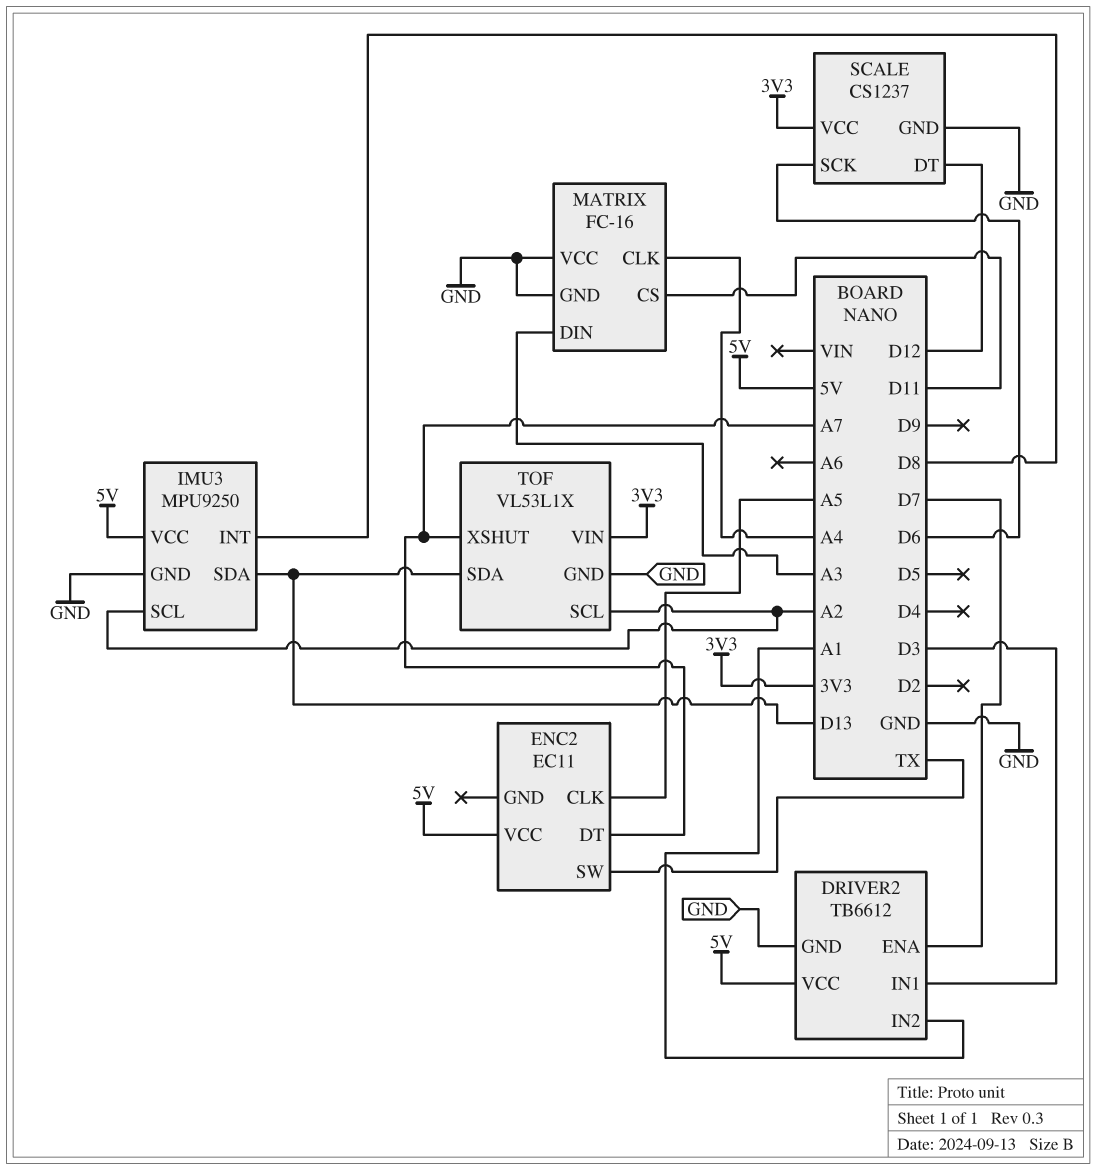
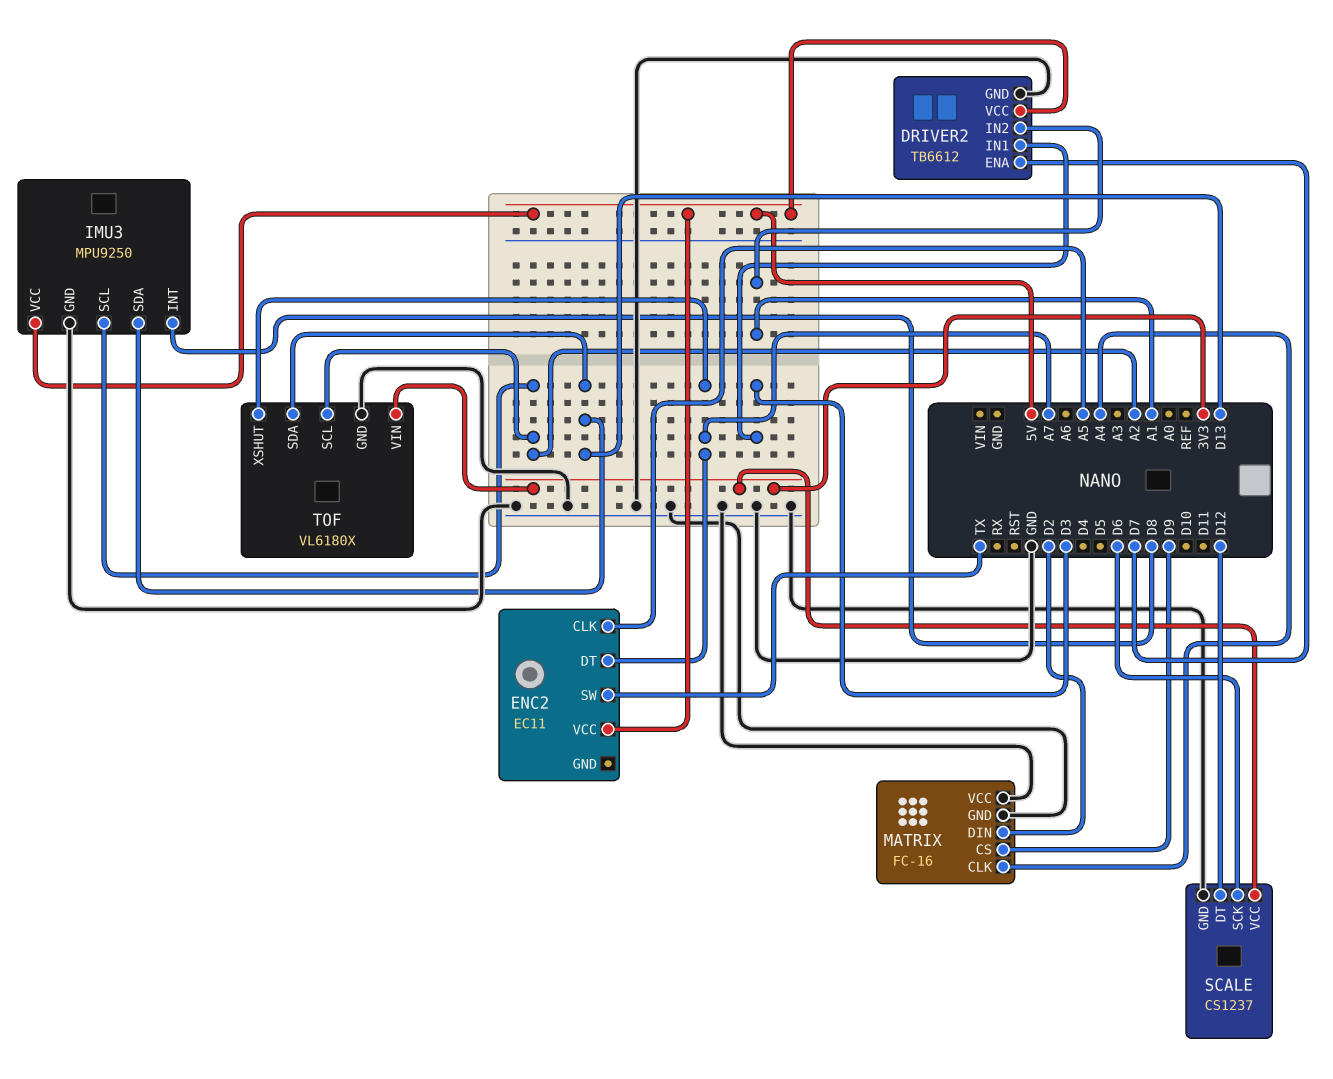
MATRIX pin CS: D11 -> D9
MATRIX pin DIN: A3 -> D2
TOF: VL53L1X -> VL6180X

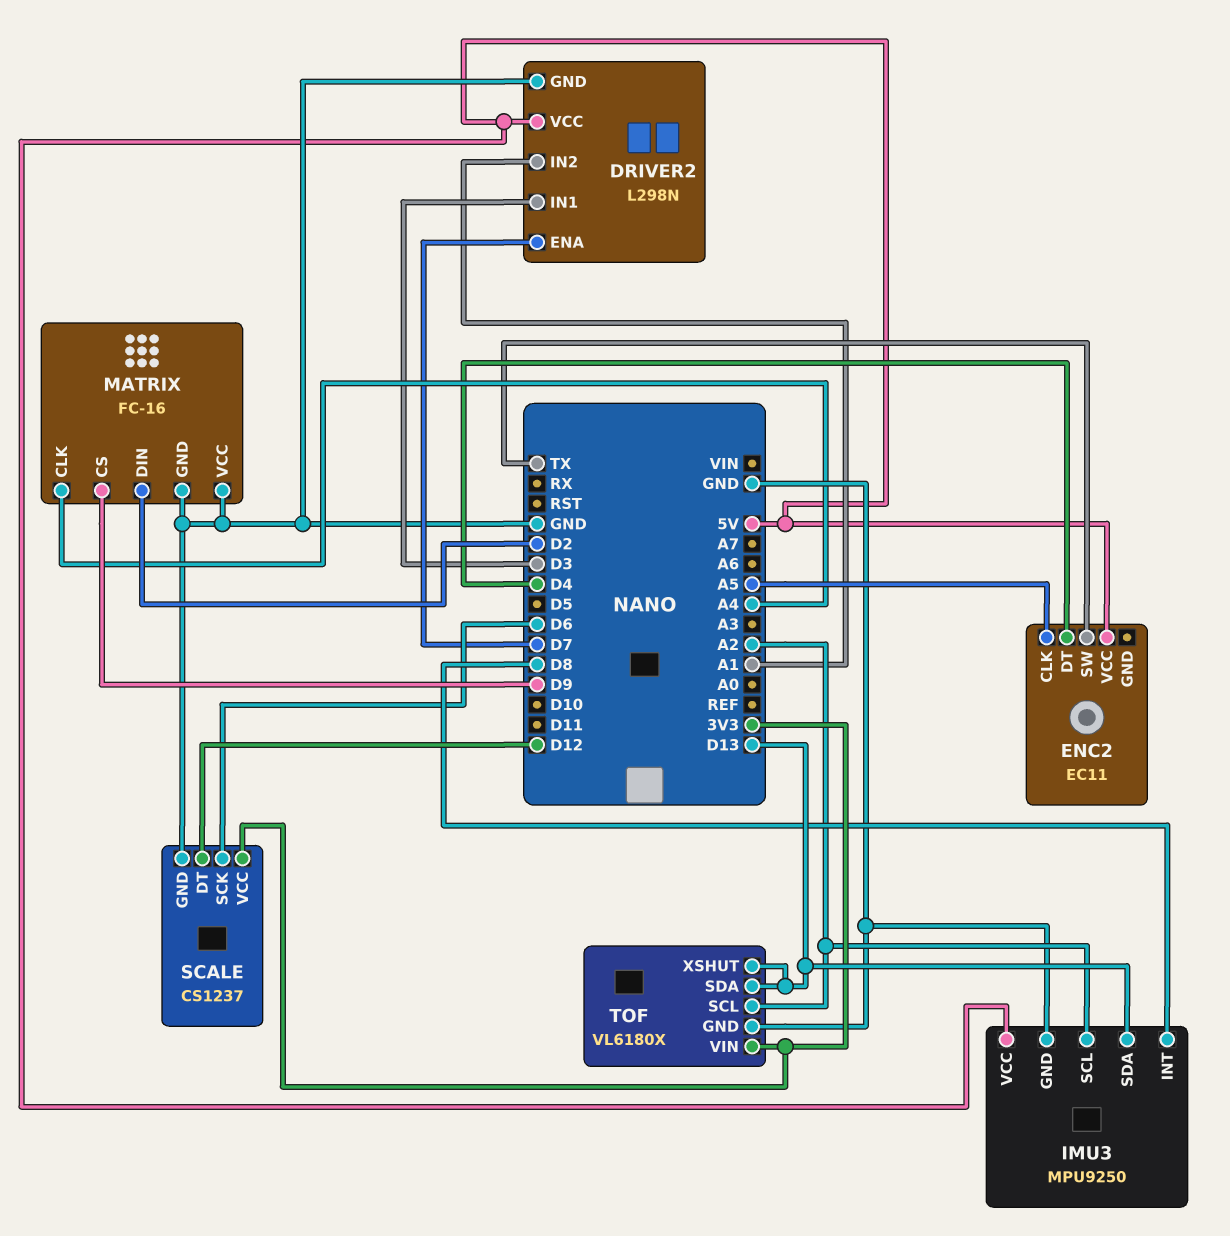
DRIVER2: TB6612 -> L298N
ENC2 pin DT: A7 -> D4
TOF pin XSHUT: A7 -> D13

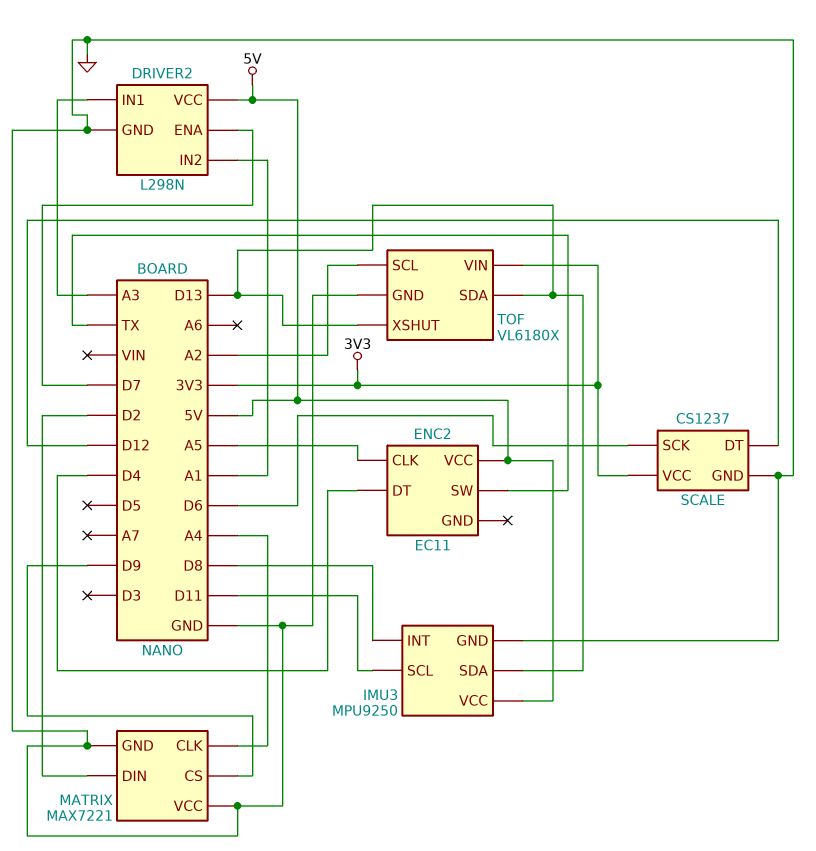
DRIVER2 pin IN1: D3 -> A3
IMU3 pin SCL: A2 -> D11
MATRIX: FC-16 -> MAX7221

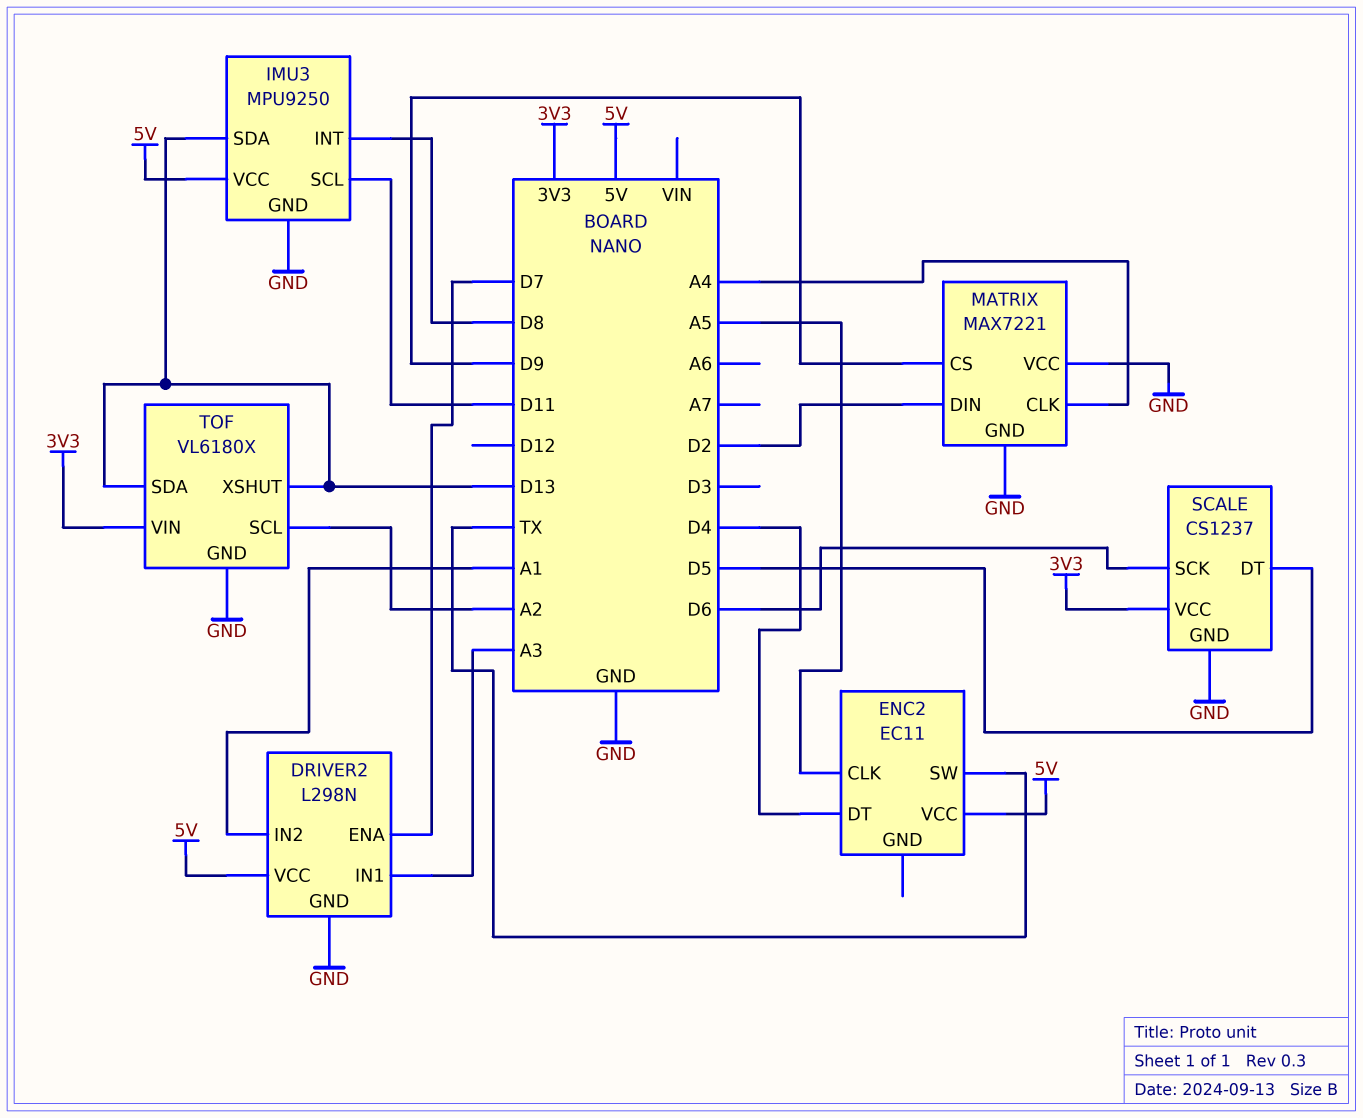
SCALE pin DT: D12 -> D5

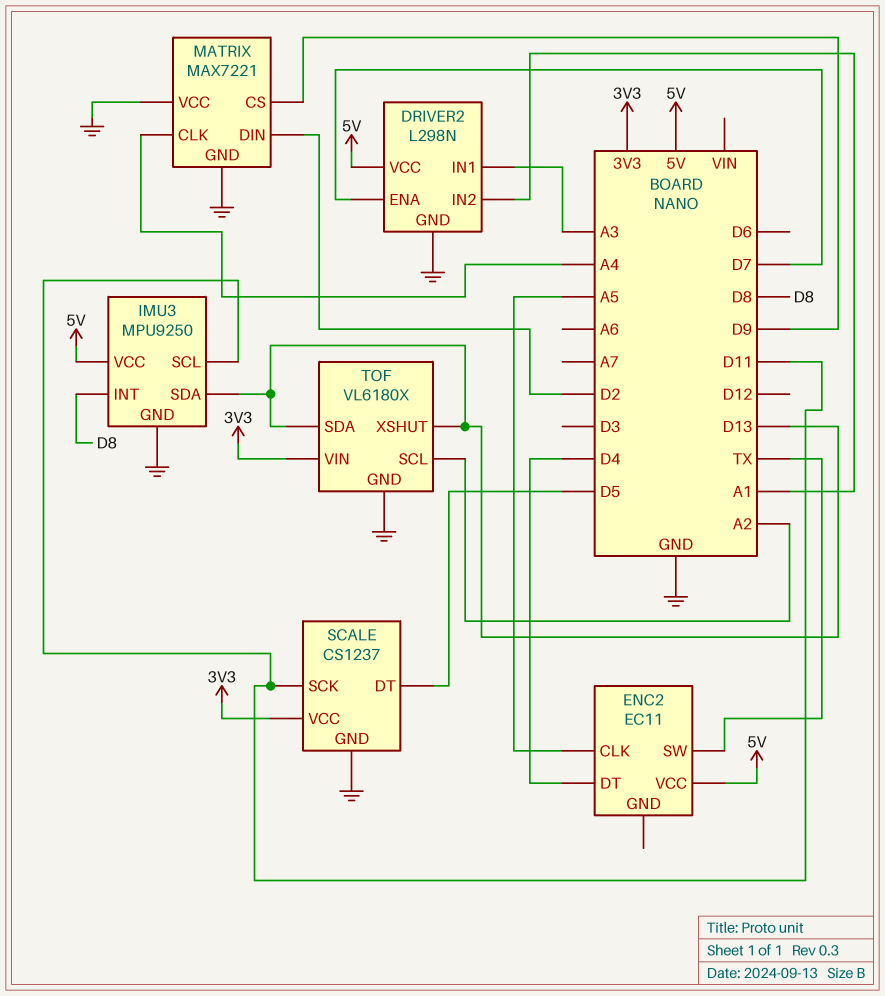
SCALE pin SCK: D6 -> D11

